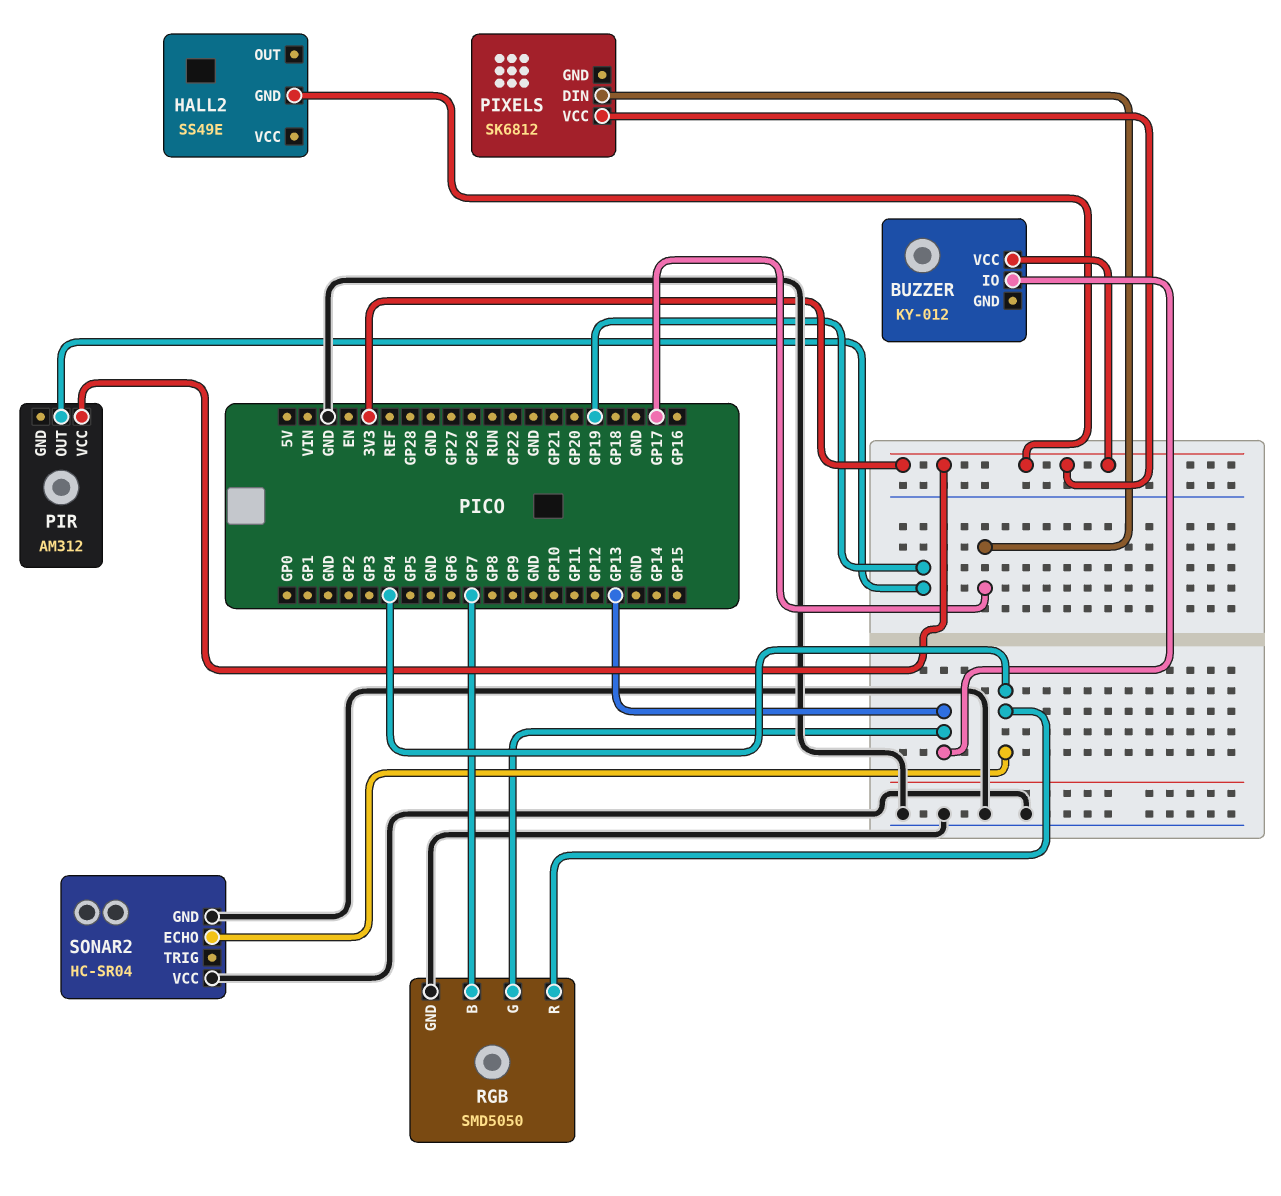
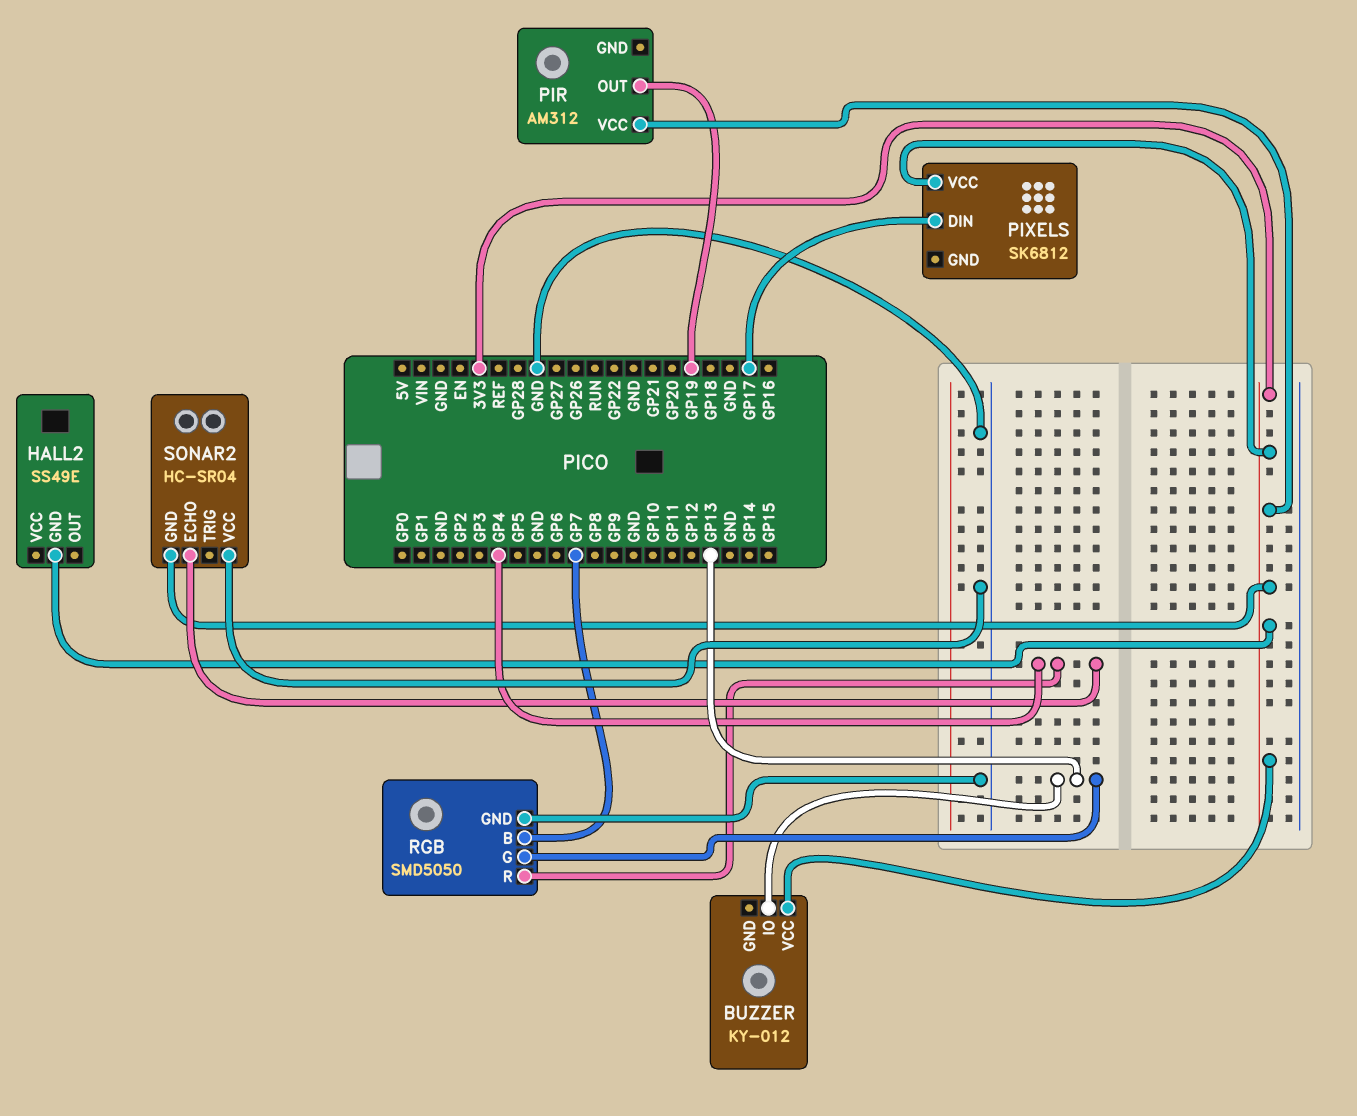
SONAR2 pin GND: GND -> 3V3

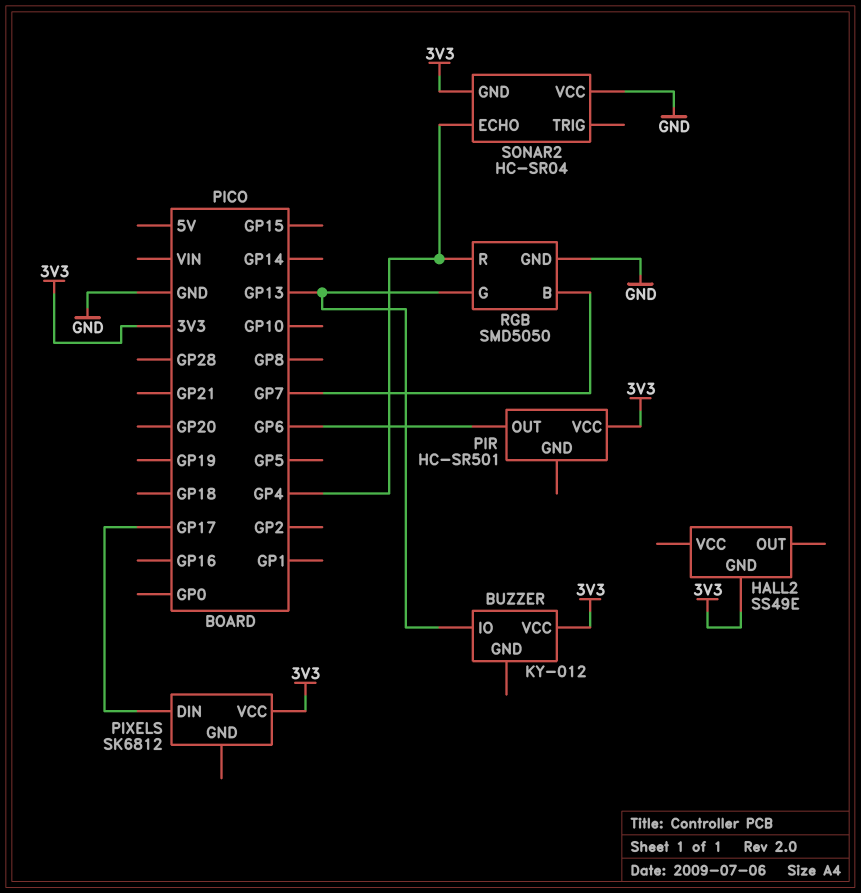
PIR: AM312 -> HC-SR501
PIR pin OUT: GP19 -> GP6

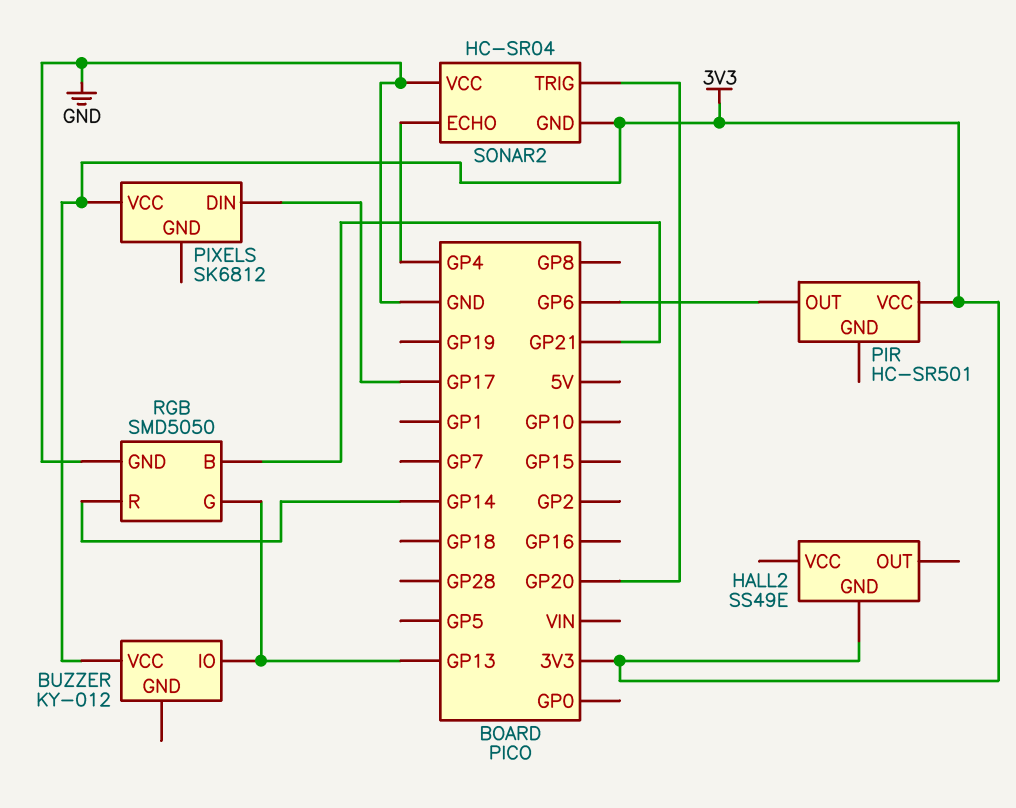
RGB pin B: GP7 -> GP21
RGB pin R: GP4 -> GP14
SONAR2 pin TRIG: none -> GP20

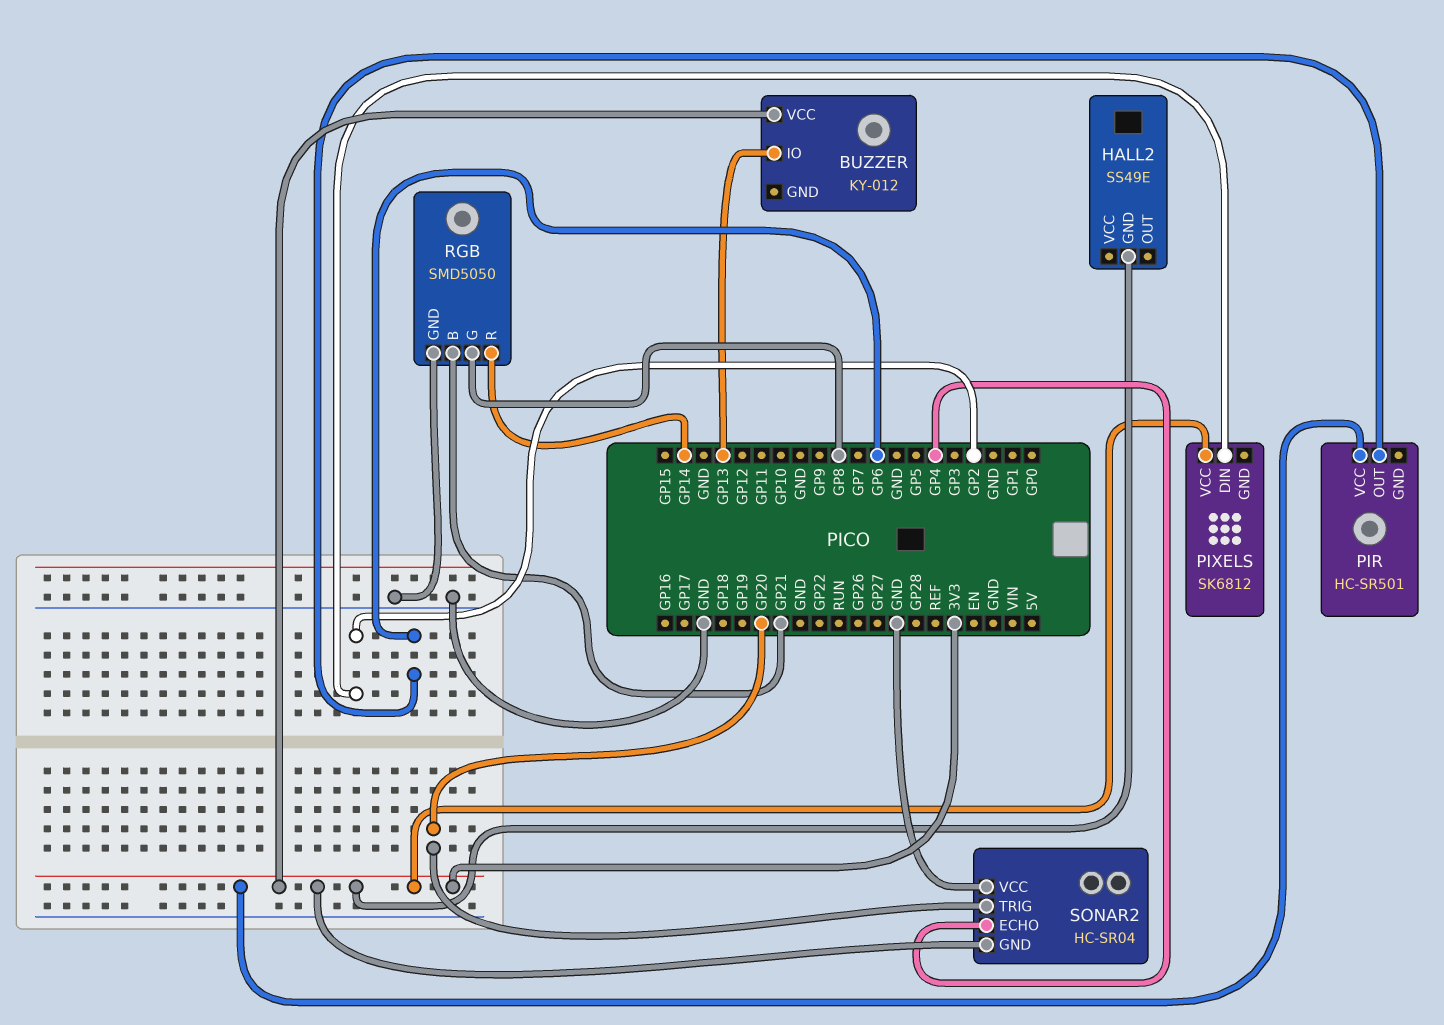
PIXELS pin DIN: GP17 -> GP2
RGB pin G: GP13 -> GP8

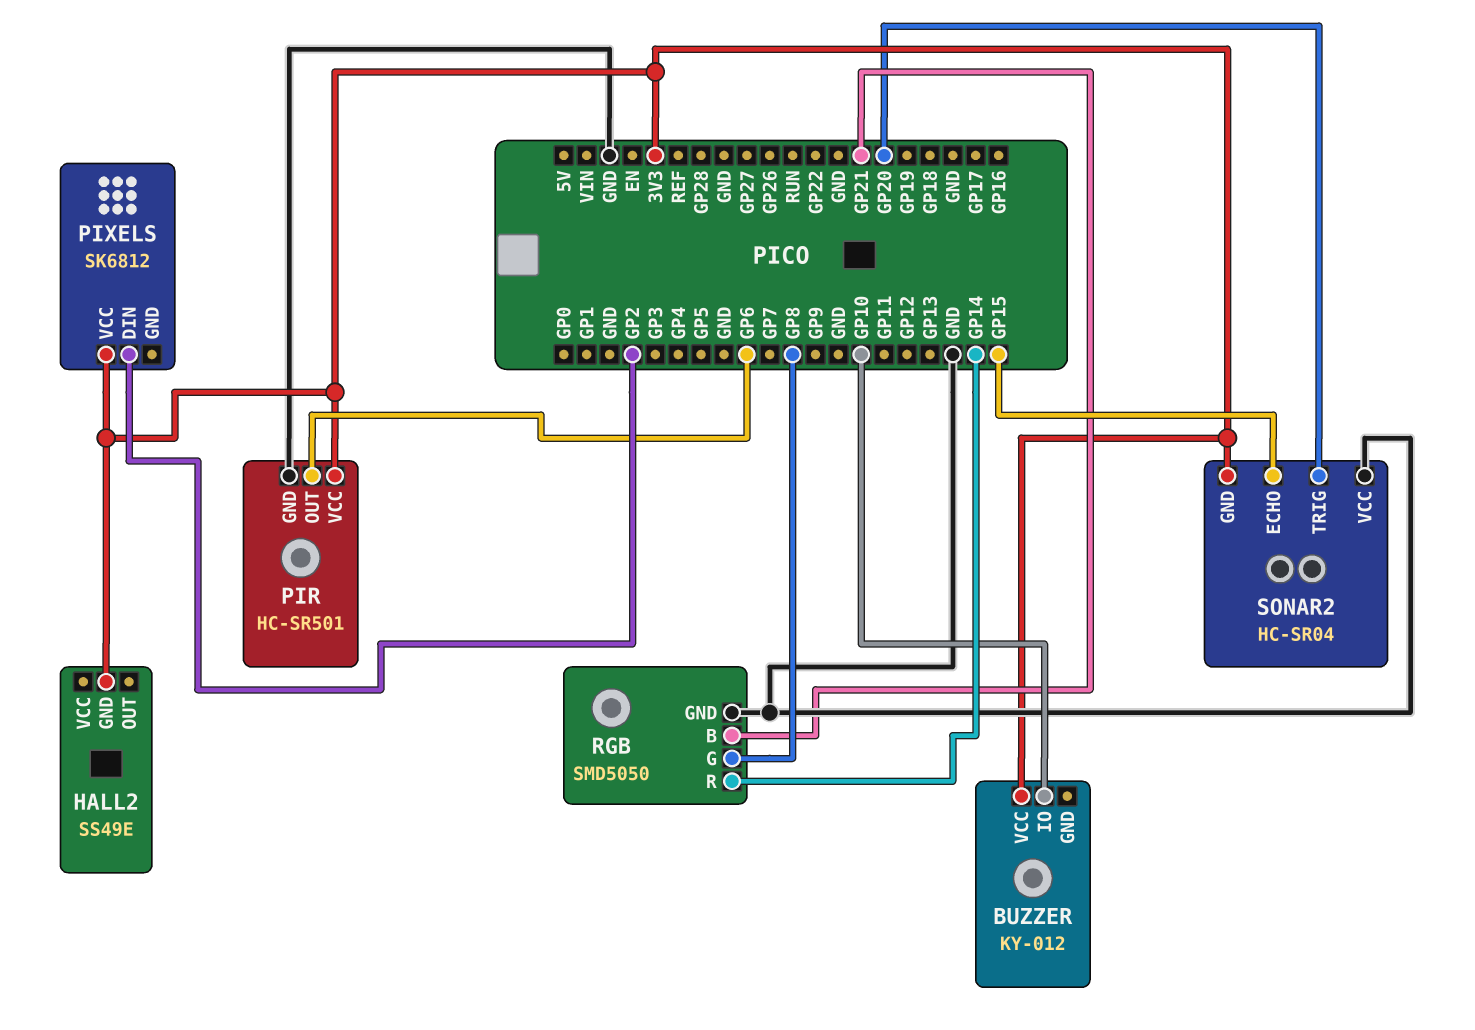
BUZZER pin IO: GP13 -> GP10
PIR pin GND: none -> GND
SONAR2 pin ECHO: GP4 -> GP15

